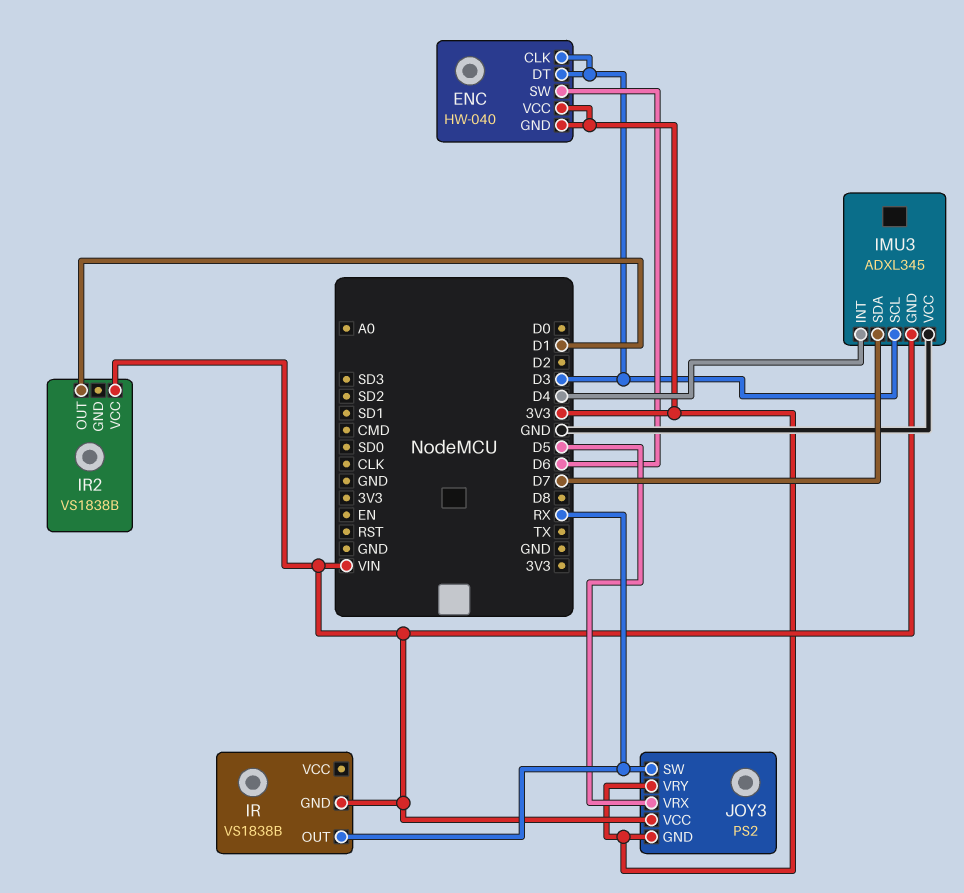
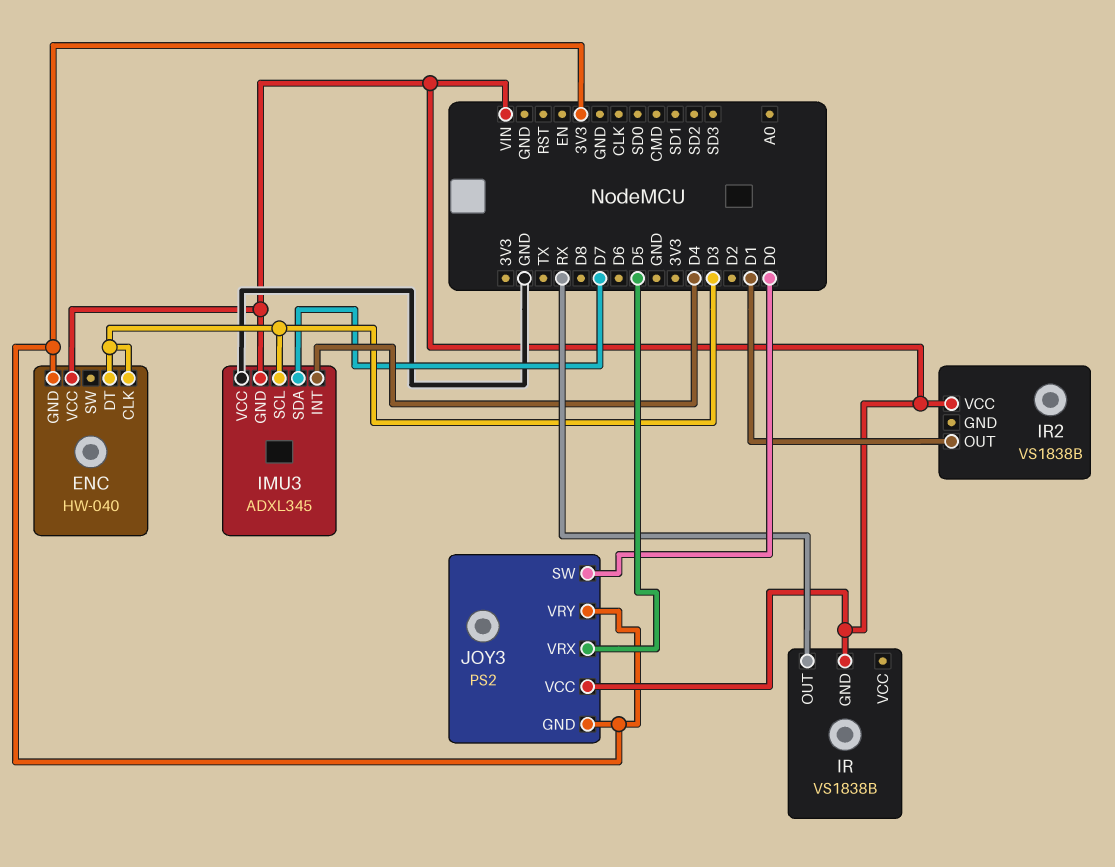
ENC pin SW: D6 -> none
ENC pin VCC: 3V3 -> VIN
JOY3 pin SW: RX -> D0

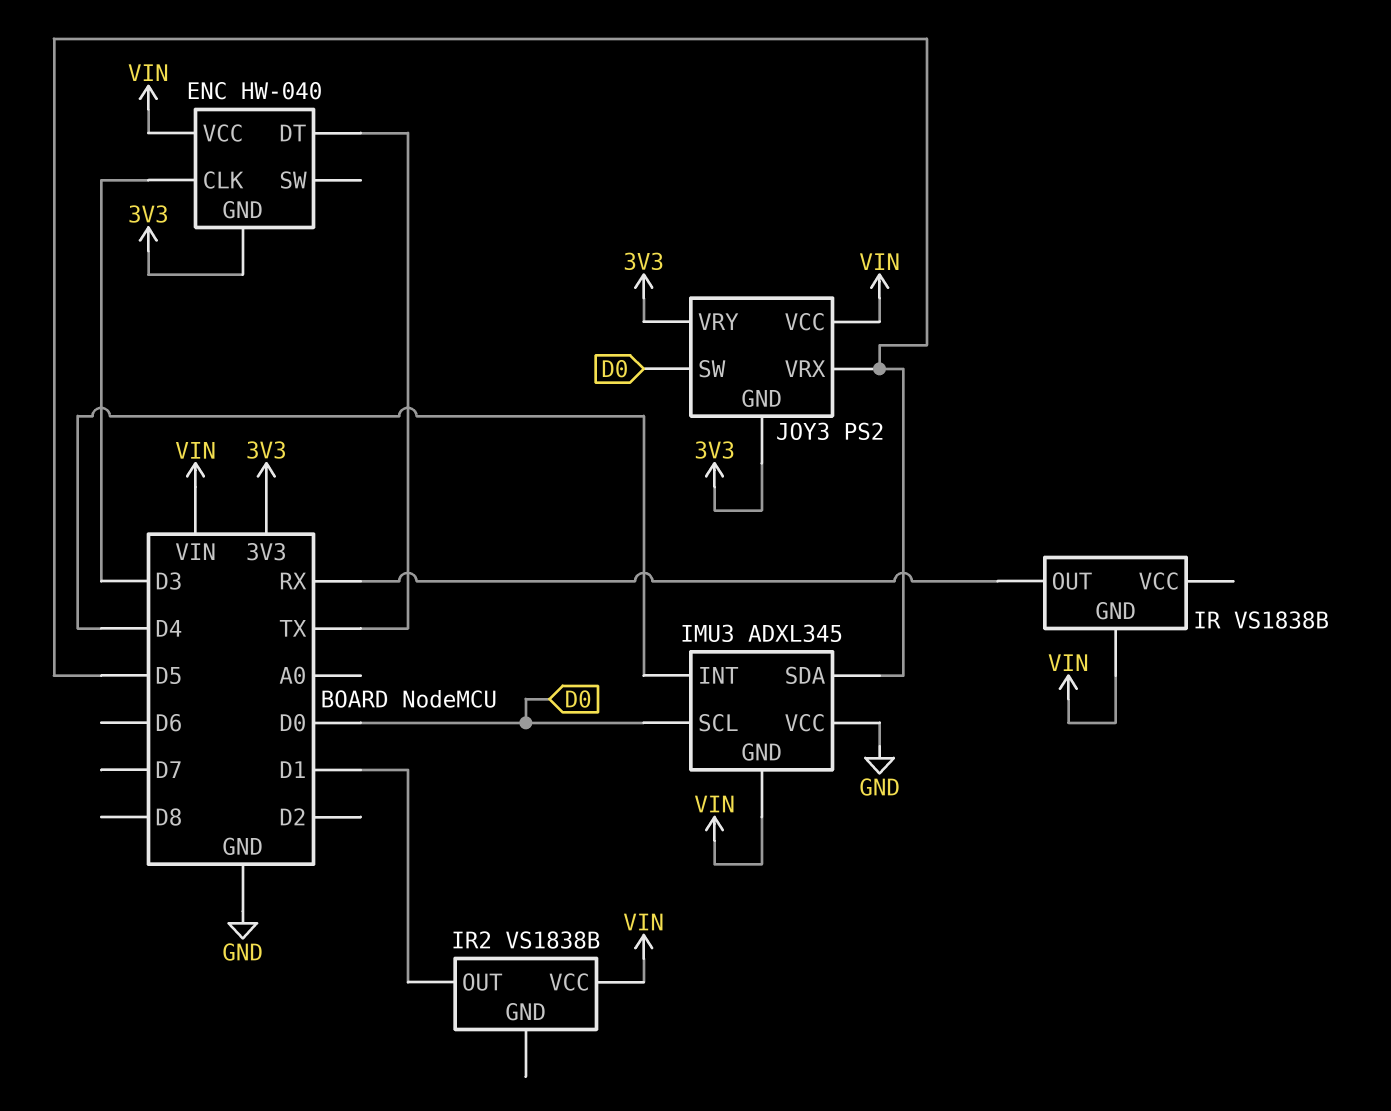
ENC pin DT: D3 -> TX
IMU3 pin SCL: D3 -> D0
IMU3 pin SDA: D7 -> D5

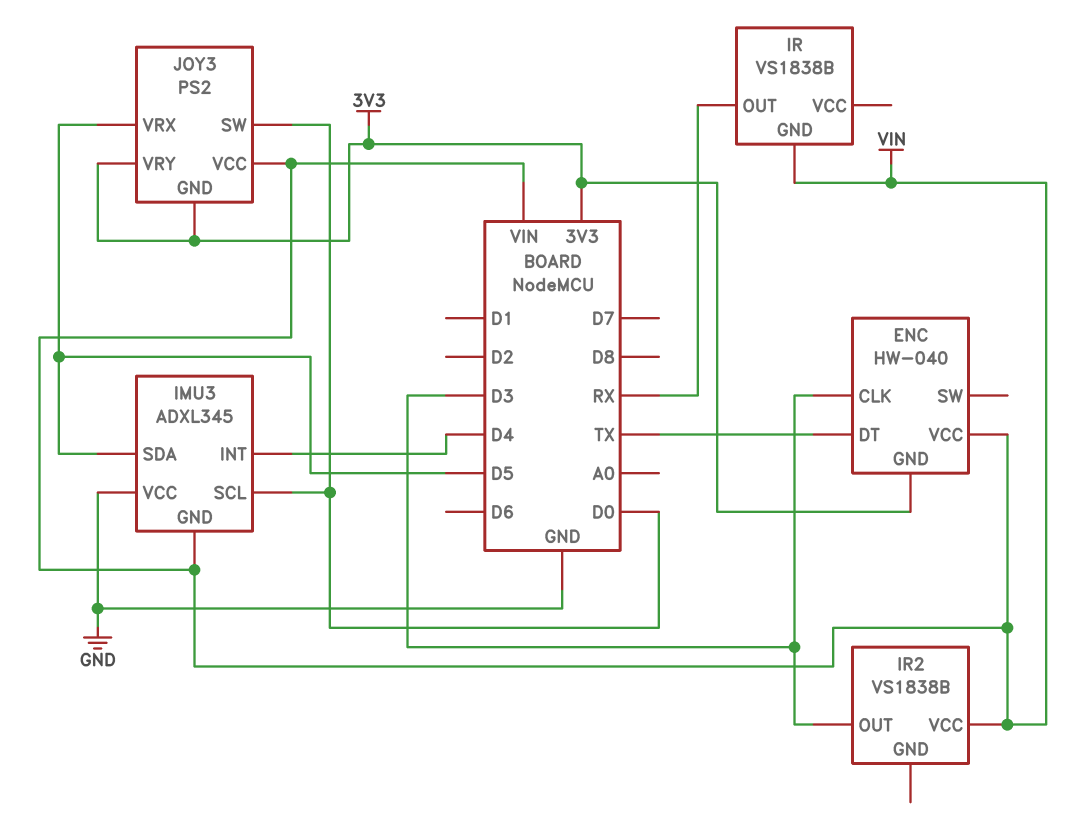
IR2 pin OUT: D1 -> D3

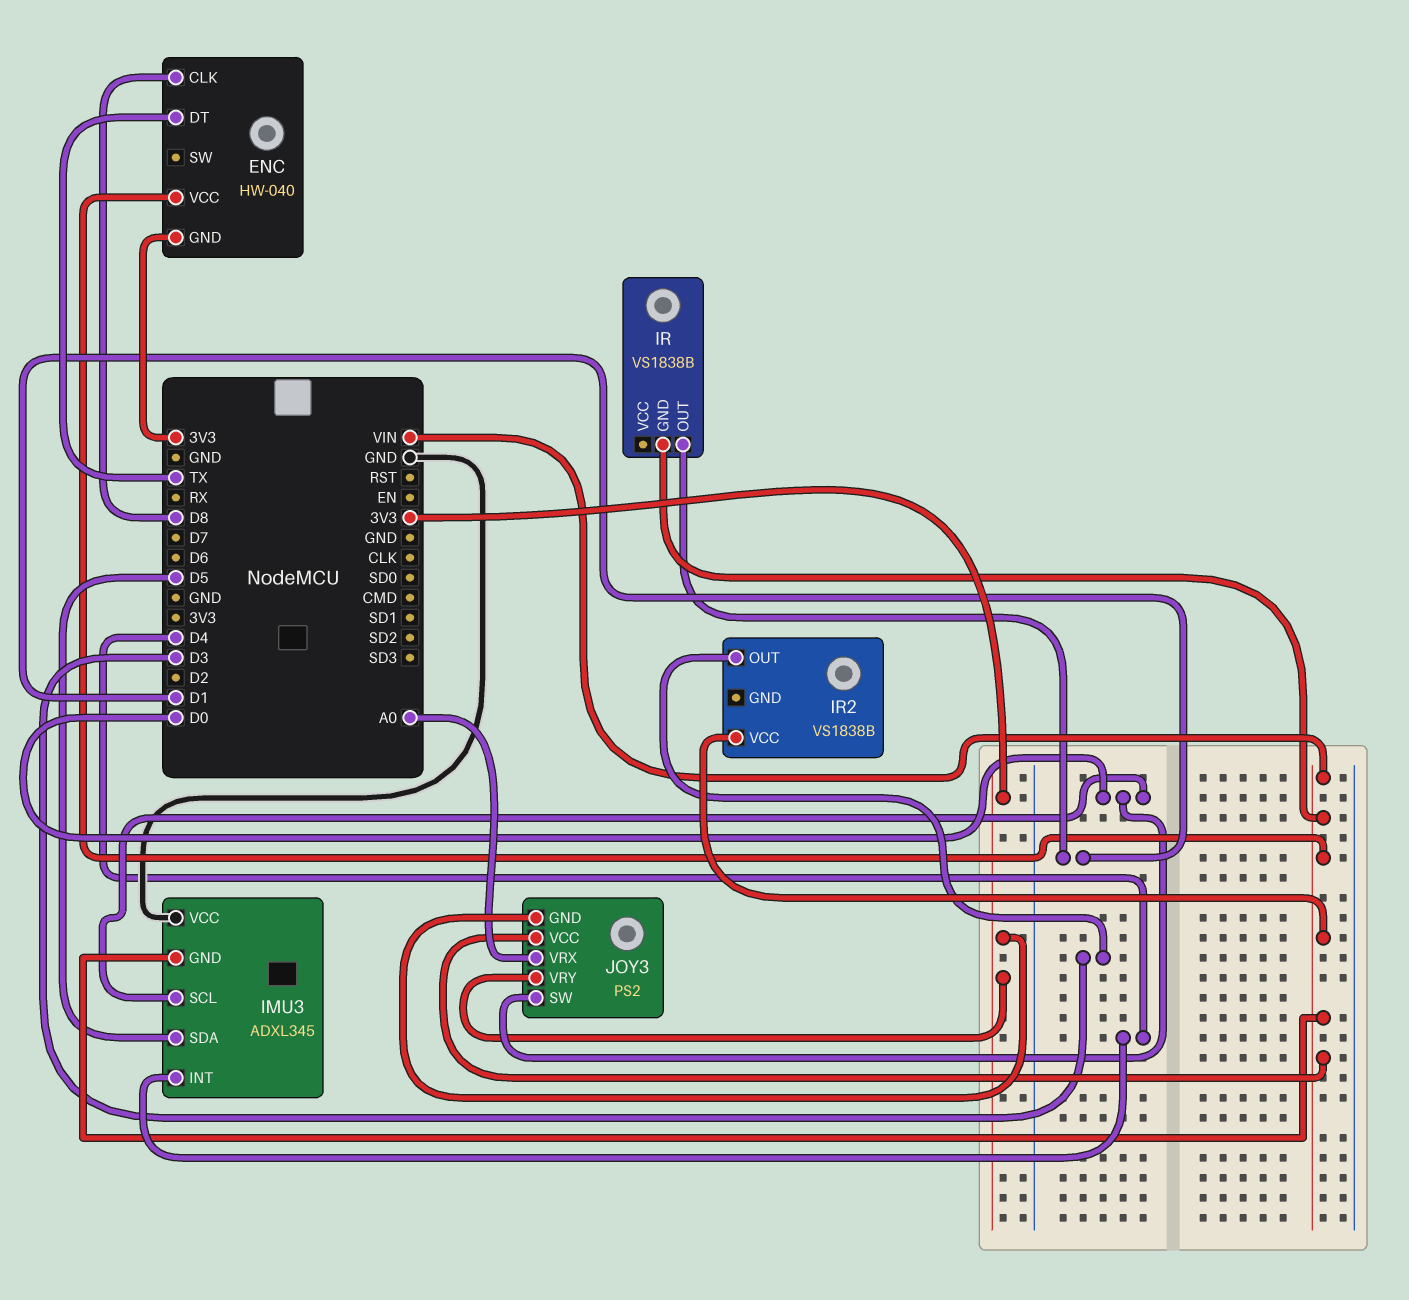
ENC pin CLK: D3 -> D8
IR pin OUT: RX -> D1
JOY3 pin VRX: D5 -> A0

